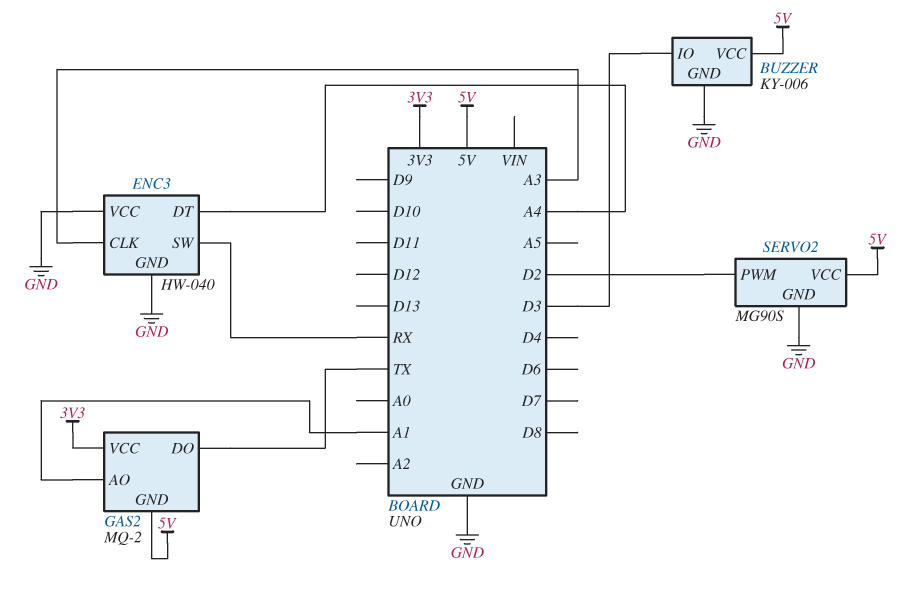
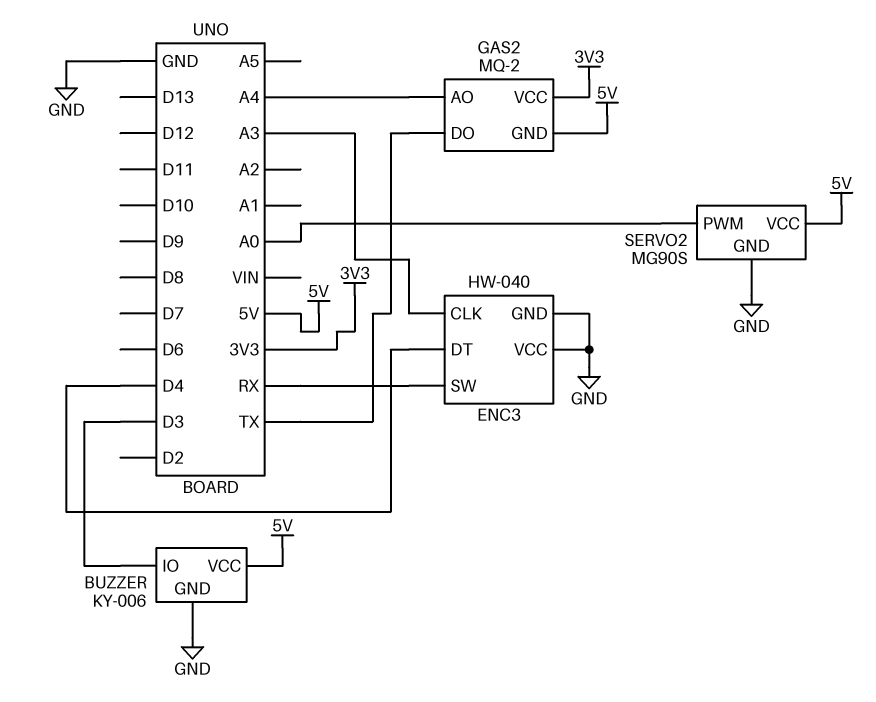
ENC3 pin DT: A4 -> D4
GAS2 pin AO: A1 -> A4
SERVO2 pin PWM: D2 -> A0

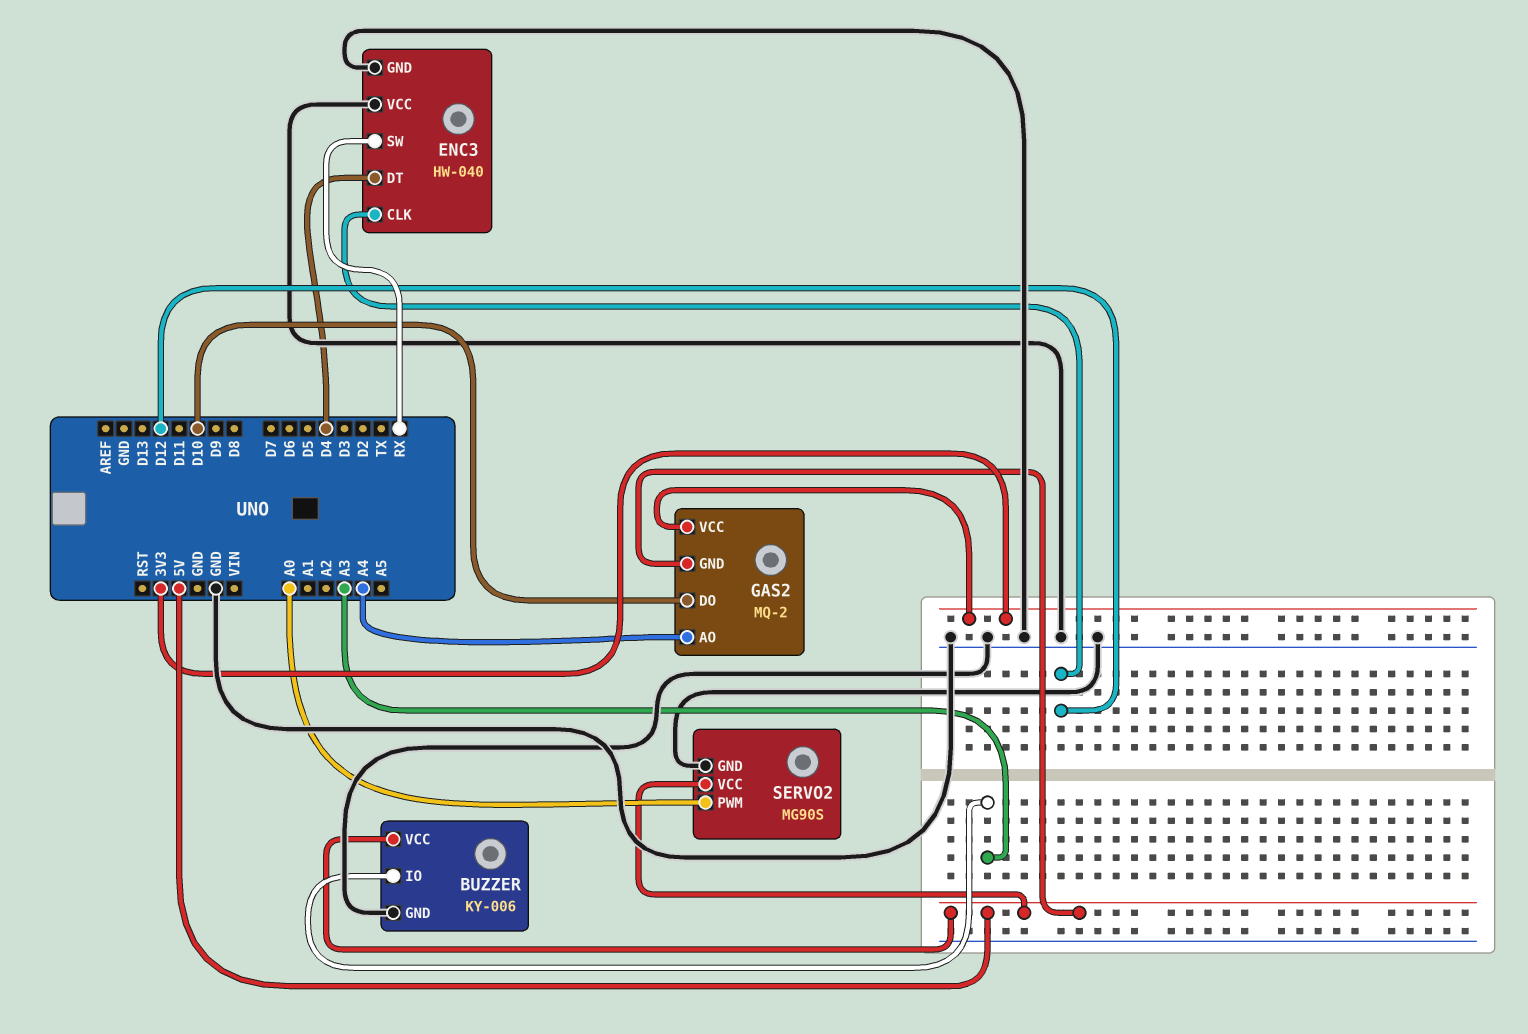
BUZZER pin IO: D3 -> A3
ENC3 pin CLK: A3 -> D12
GAS2 pin DO: TX -> D10

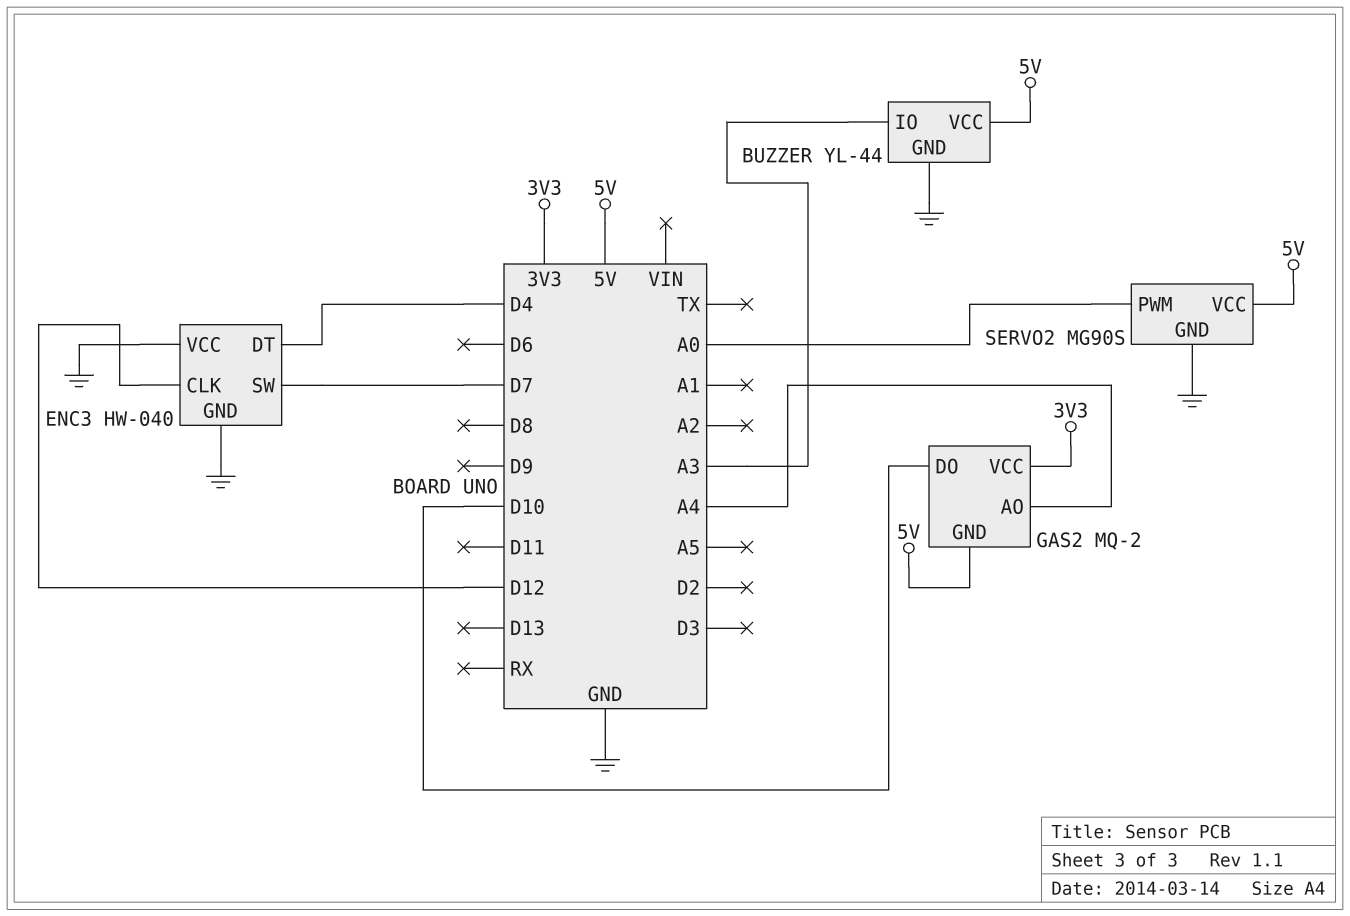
BUZZER: KY-006 -> YL-44
ENC3 pin SW: RX -> D7

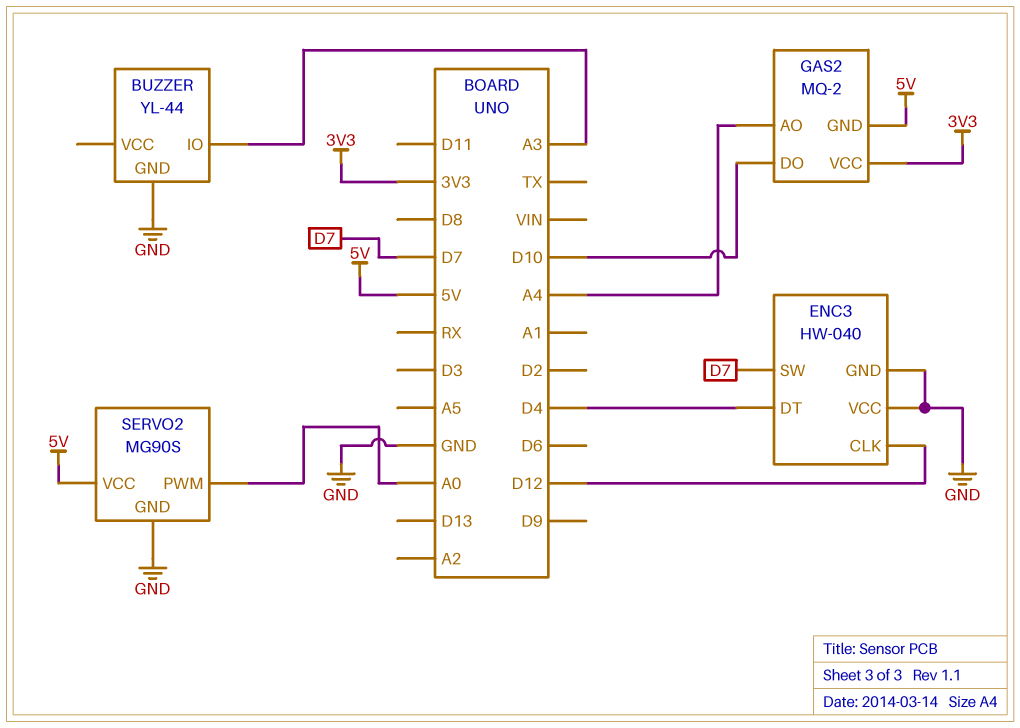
BUZZER pin VCC: 5V -> none

